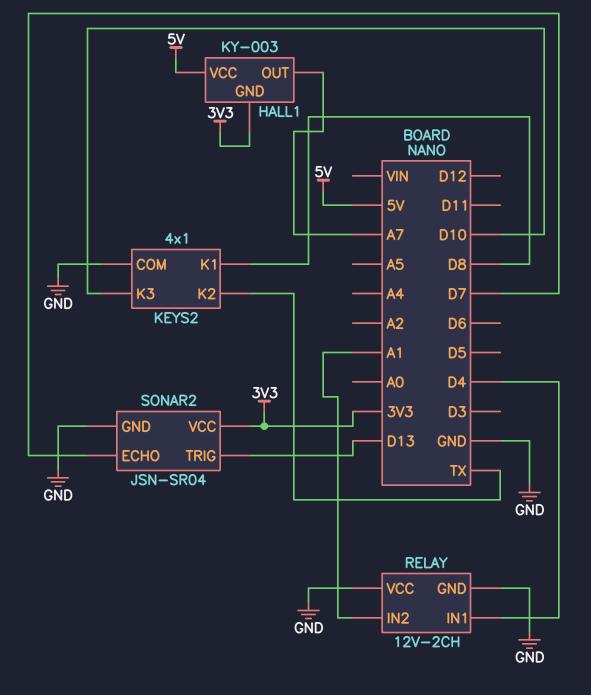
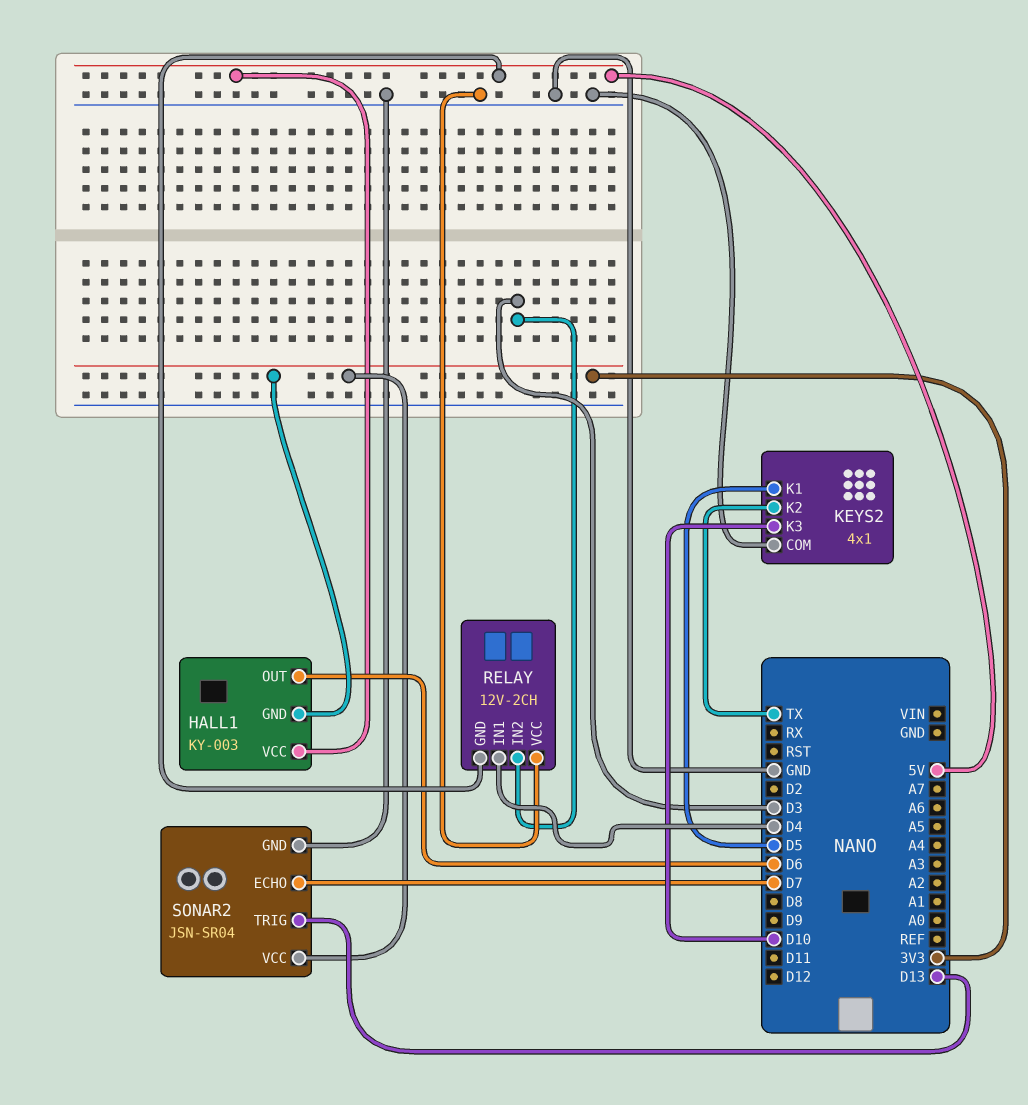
HALL1 pin OUT: A7 -> D6
KEYS2 pin K1: D8 -> D5
RELAY pin GND: GND -> 5V
RELAY pin IN2: A1 -> D3

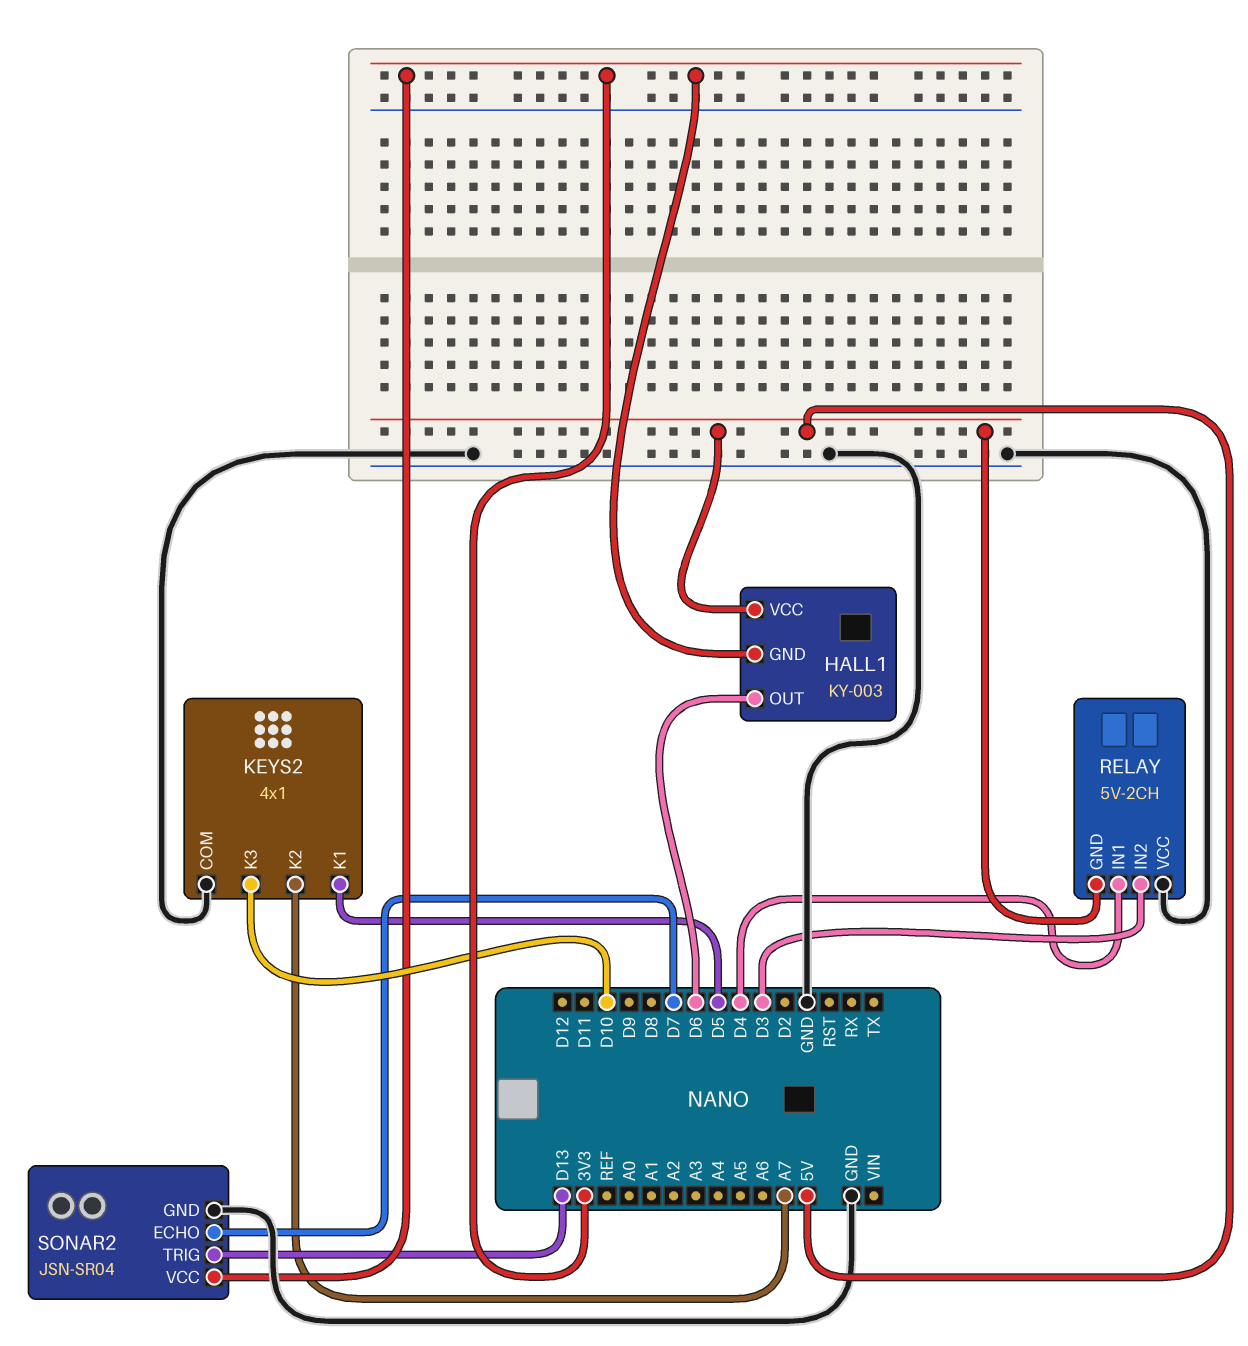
KEYS2 pin K2: TX -> A7
RELAY: 12V-2CH -> 5V-2CH

